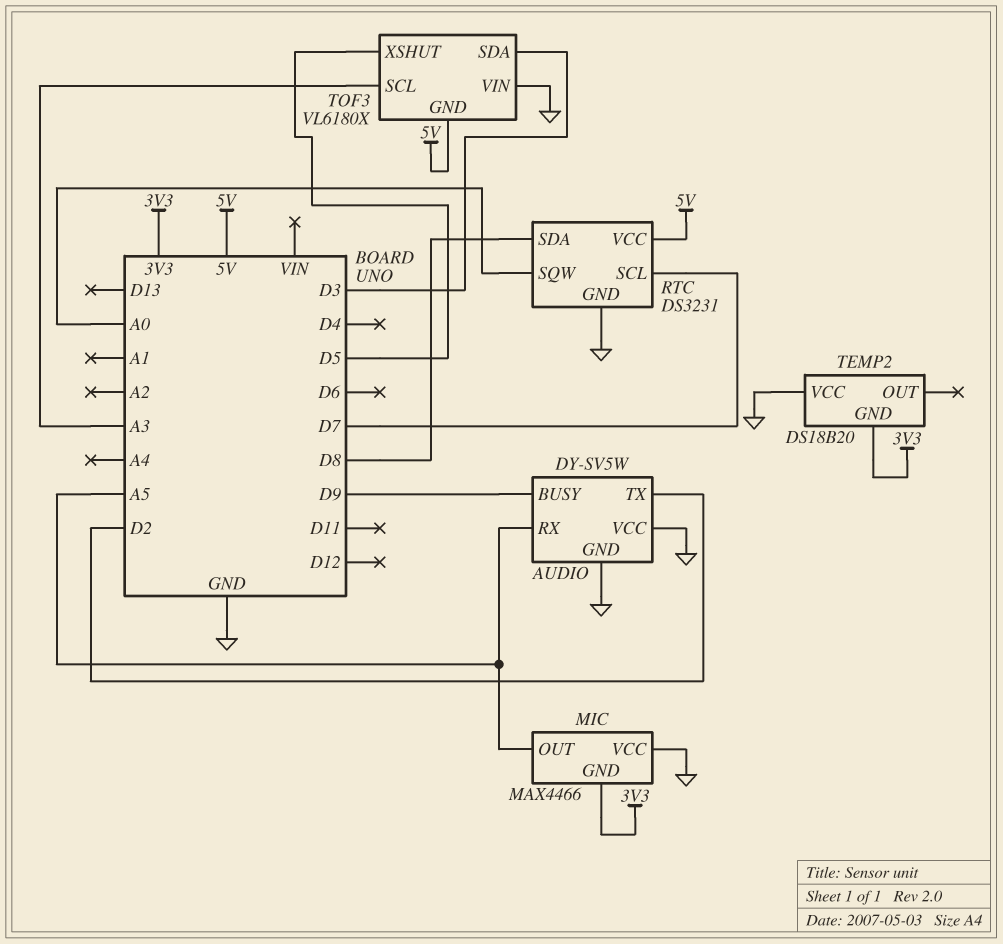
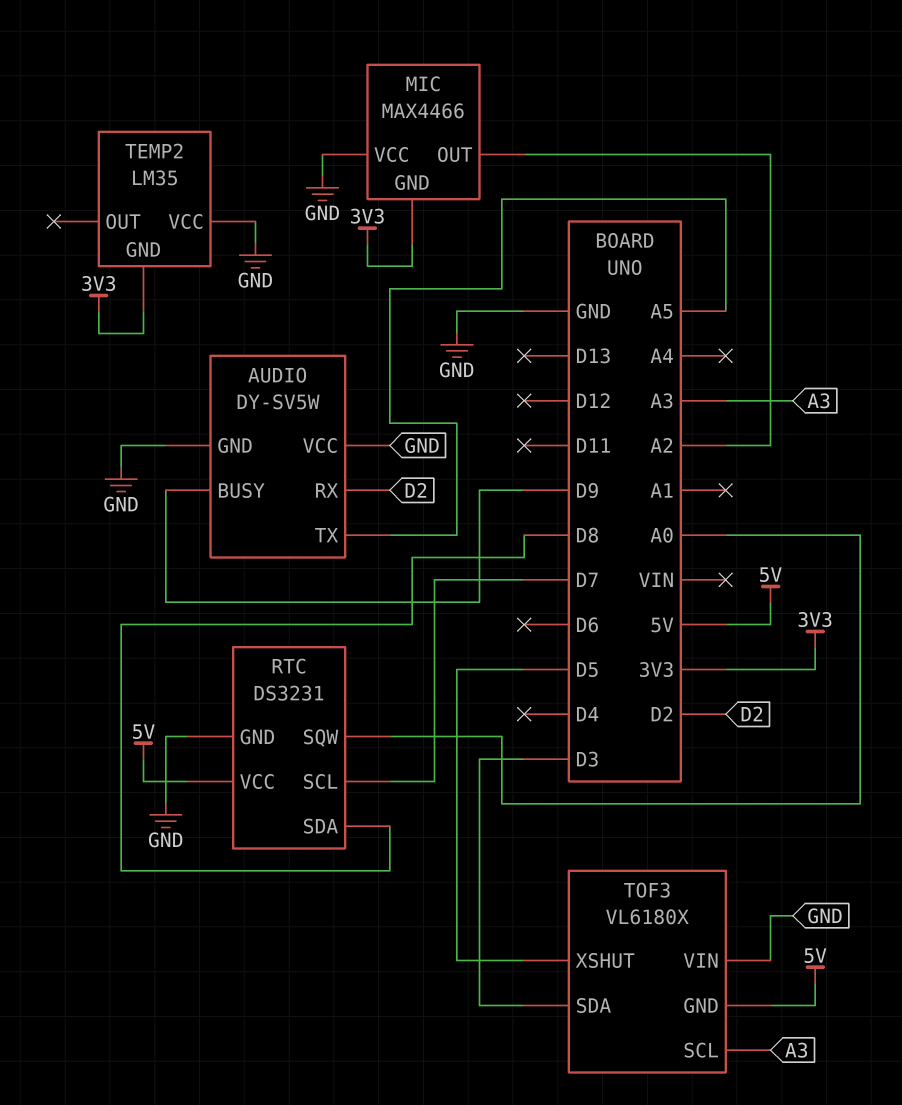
AUDIO pin RX: A5 -> D2
AUDIO pin TX: D2 -> A5
MIC pin OUT: A5 -> A2
TEMP2: DS18B20 -> LM35

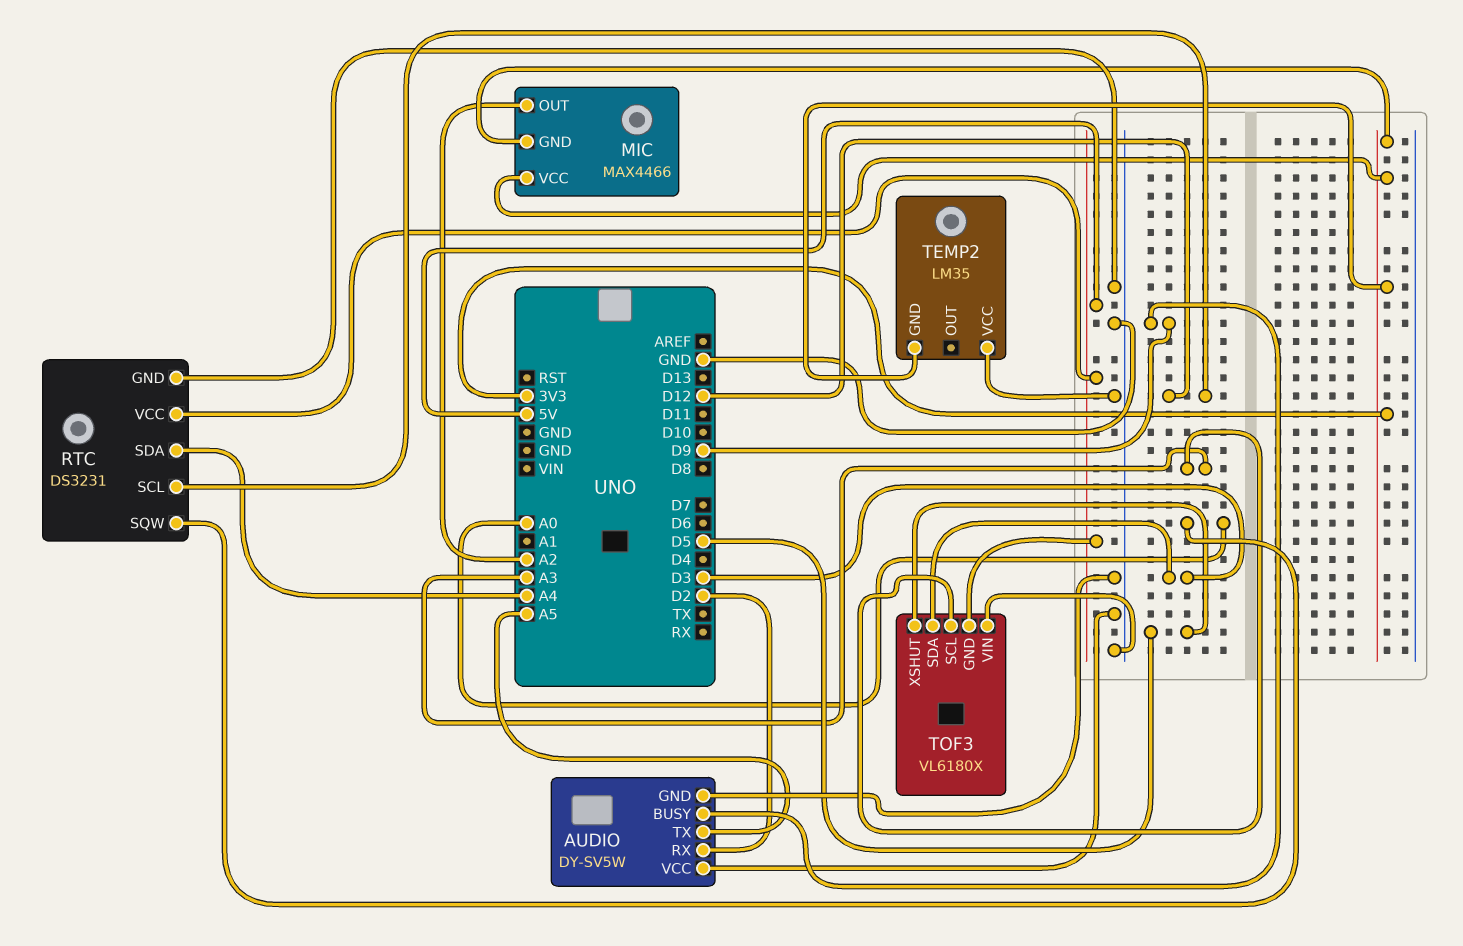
MIC pin VCC: GND -> 3V3
RTC pin SCL: D7 -> D12
RTC pin SDA: D8 -> A4

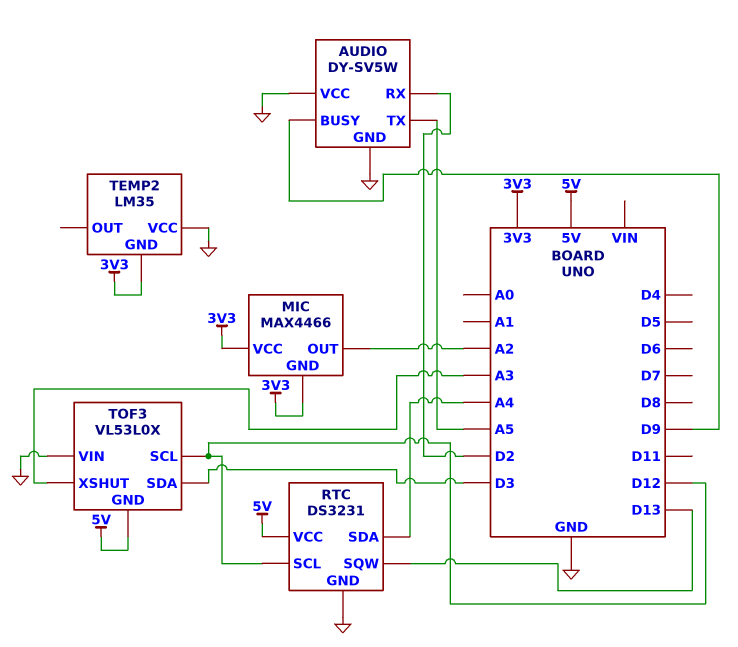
RTC pin SQW: A0 -> D13
TOF3: VL6180X -> VL53L0X
TOF3 pin SCL: A3 -> D12
TOF3 pin XSHUT: D5 -> A3

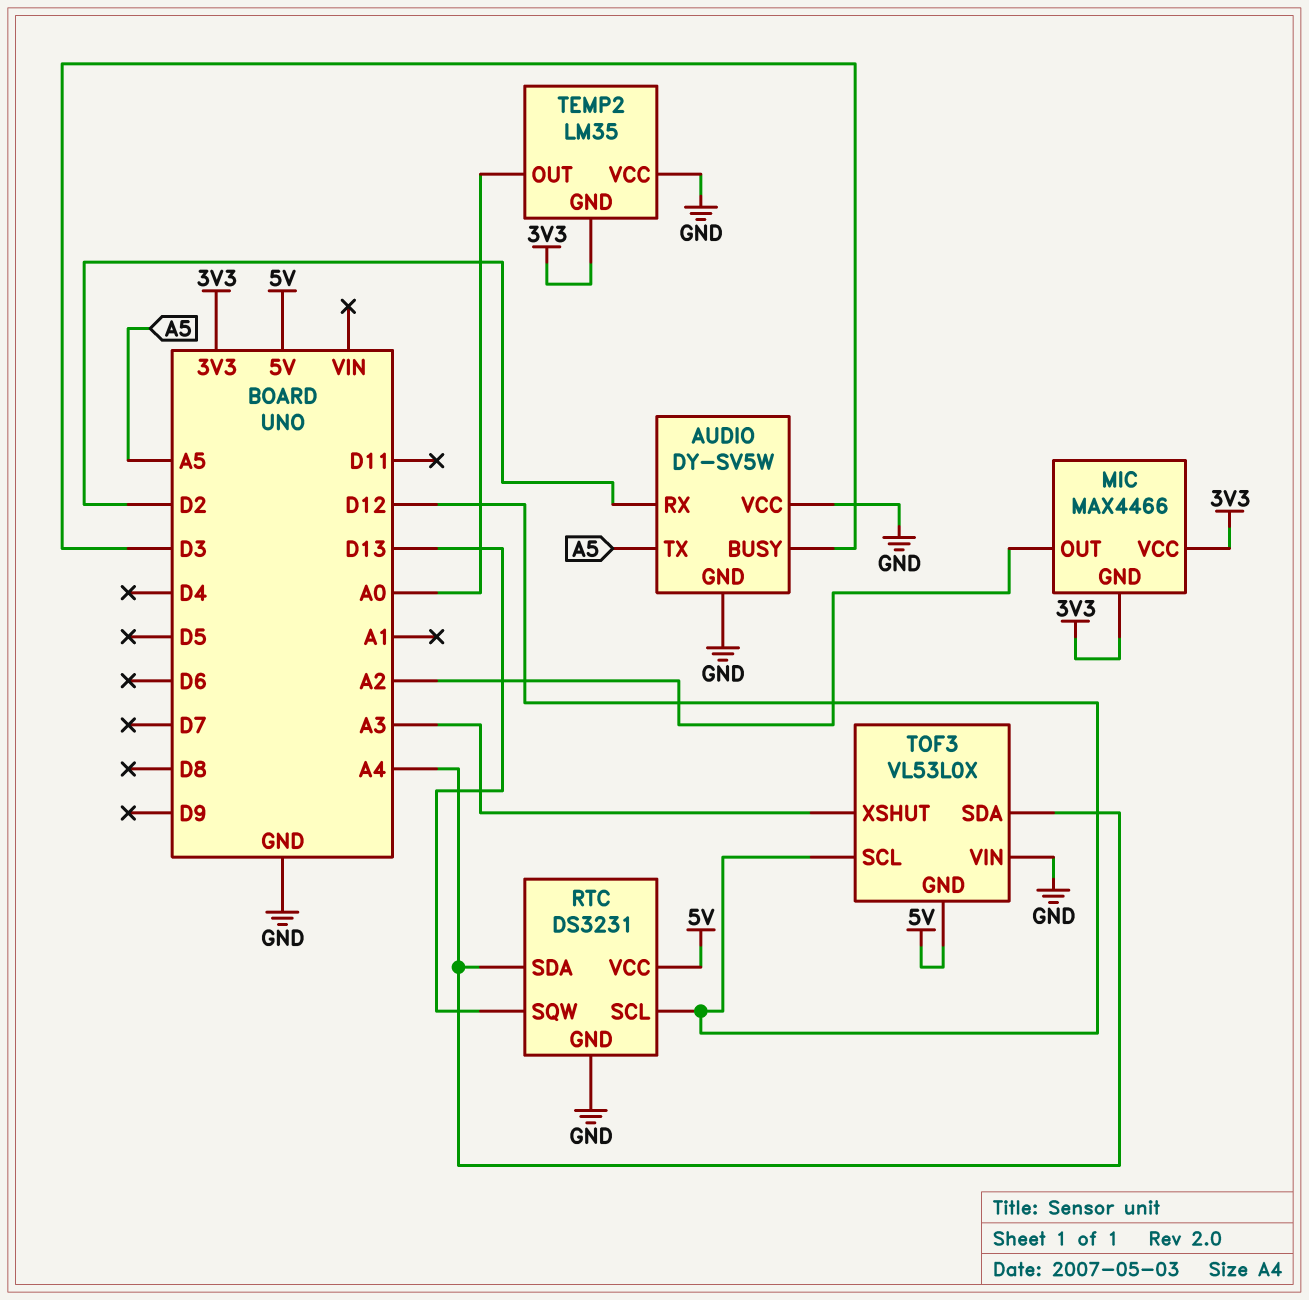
AUDIO pin BUSY: D9 -> D3
TEMP2 pin OUT: none -> A0
TOF3 pin SDA: D3 -> A4

